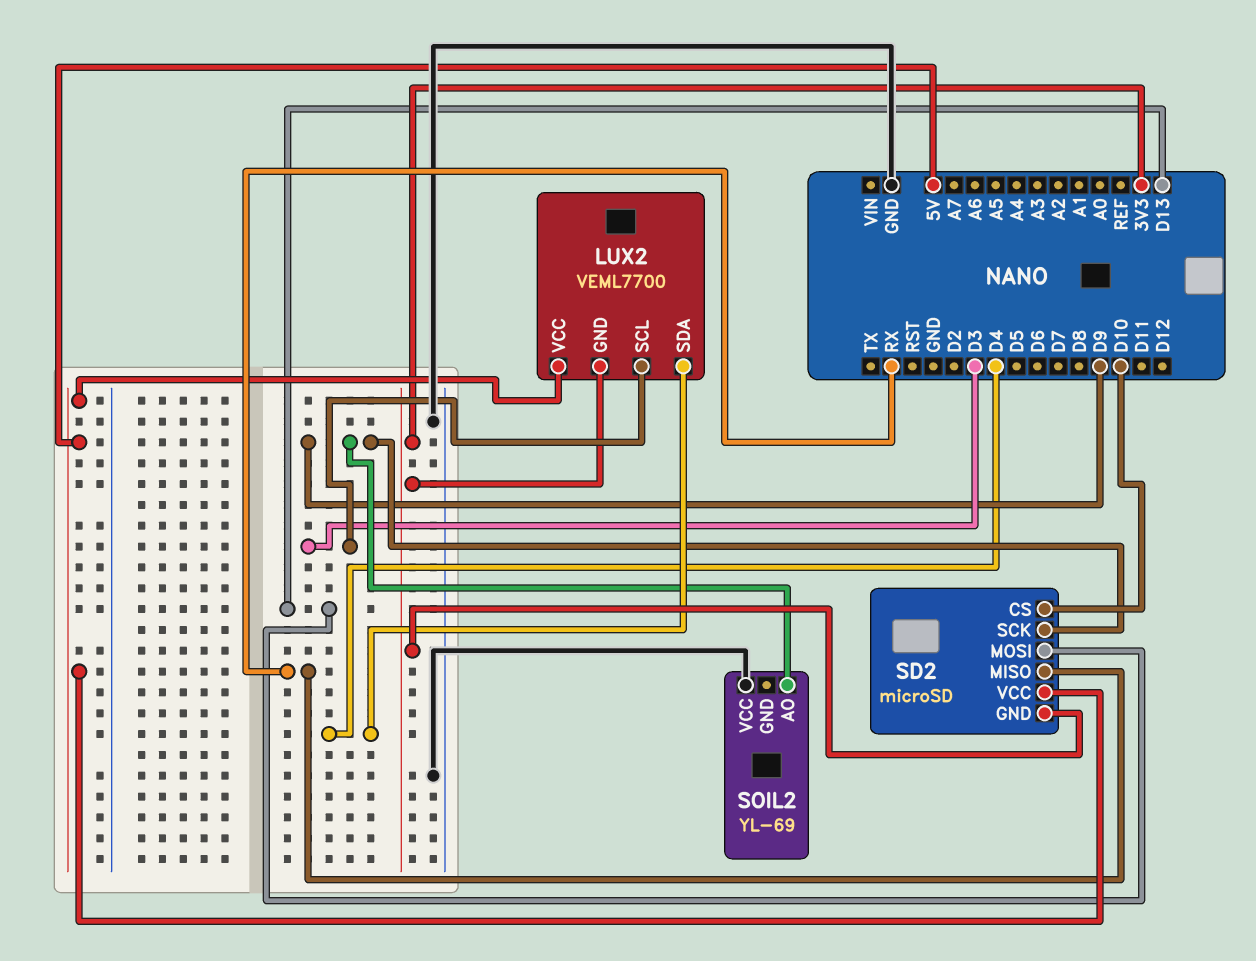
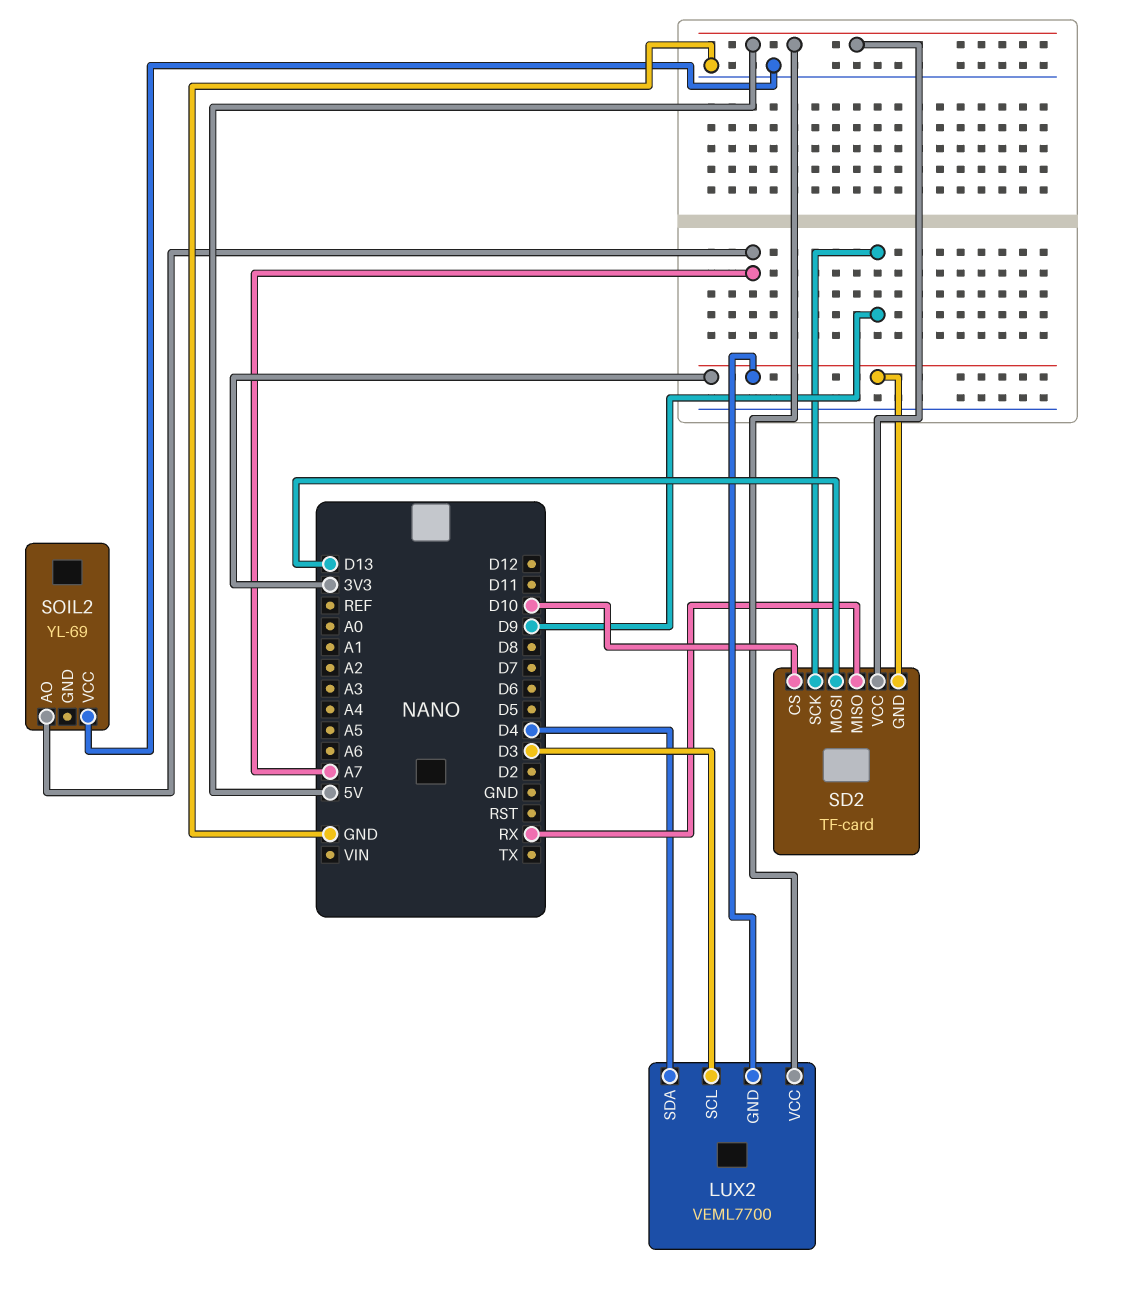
SD2: microSD -> TF-card
SOIL2 pin AO: D9 -> A7

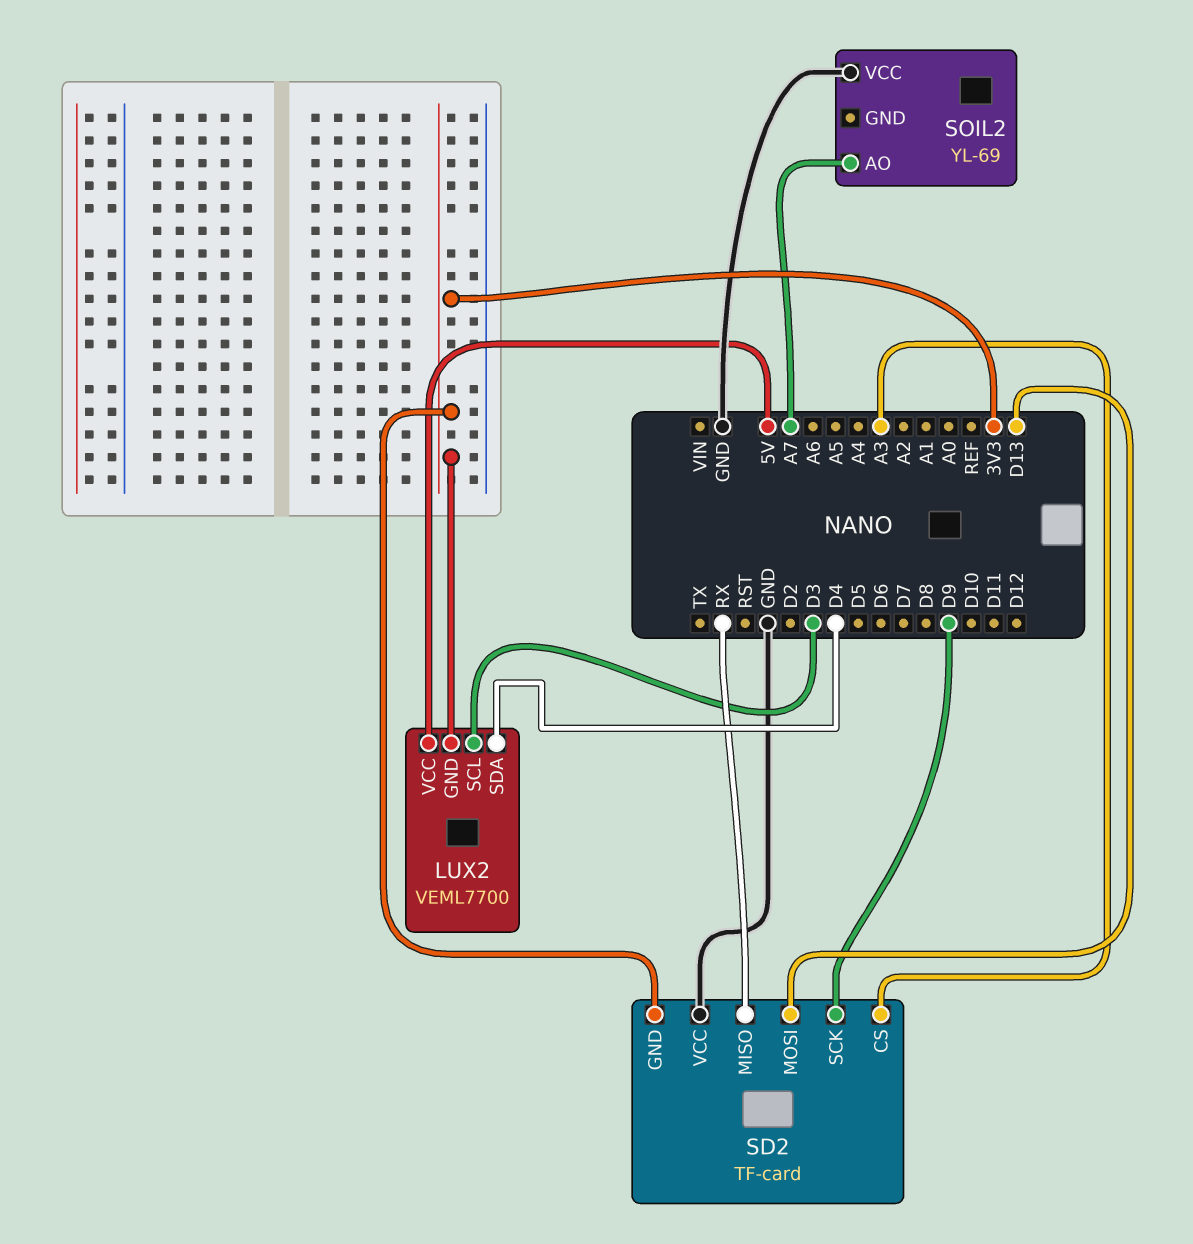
SD2 pin CS: D10 -> A3
SD2 pin VCC: 5V -> GND

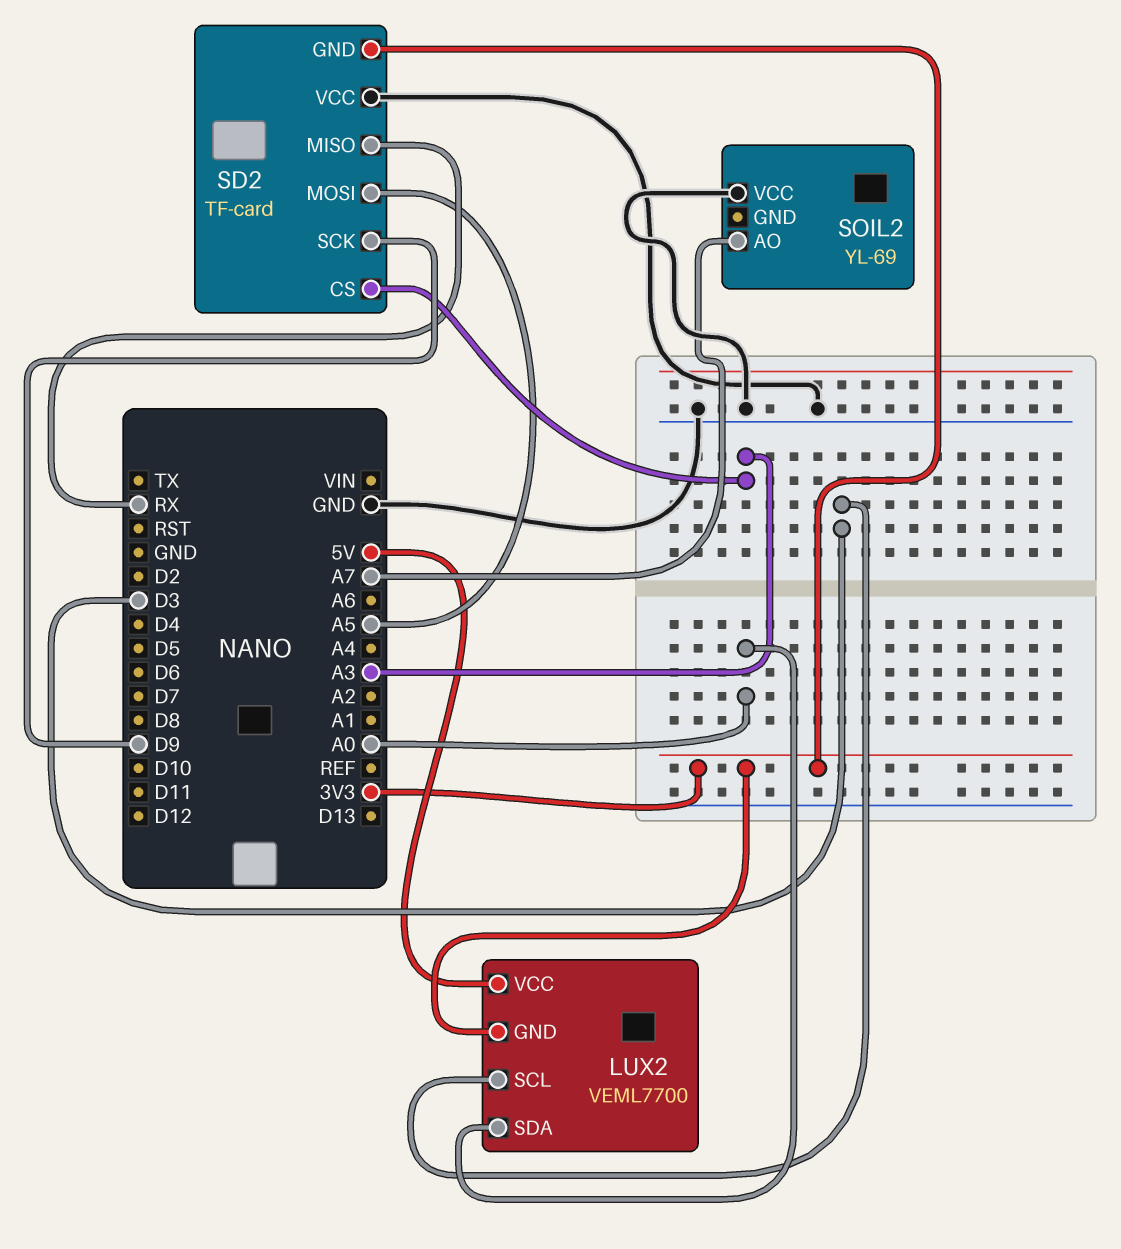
LUX2 pin SDA: D4 -> A0
SD2 pin MOSI: D13 -> A5

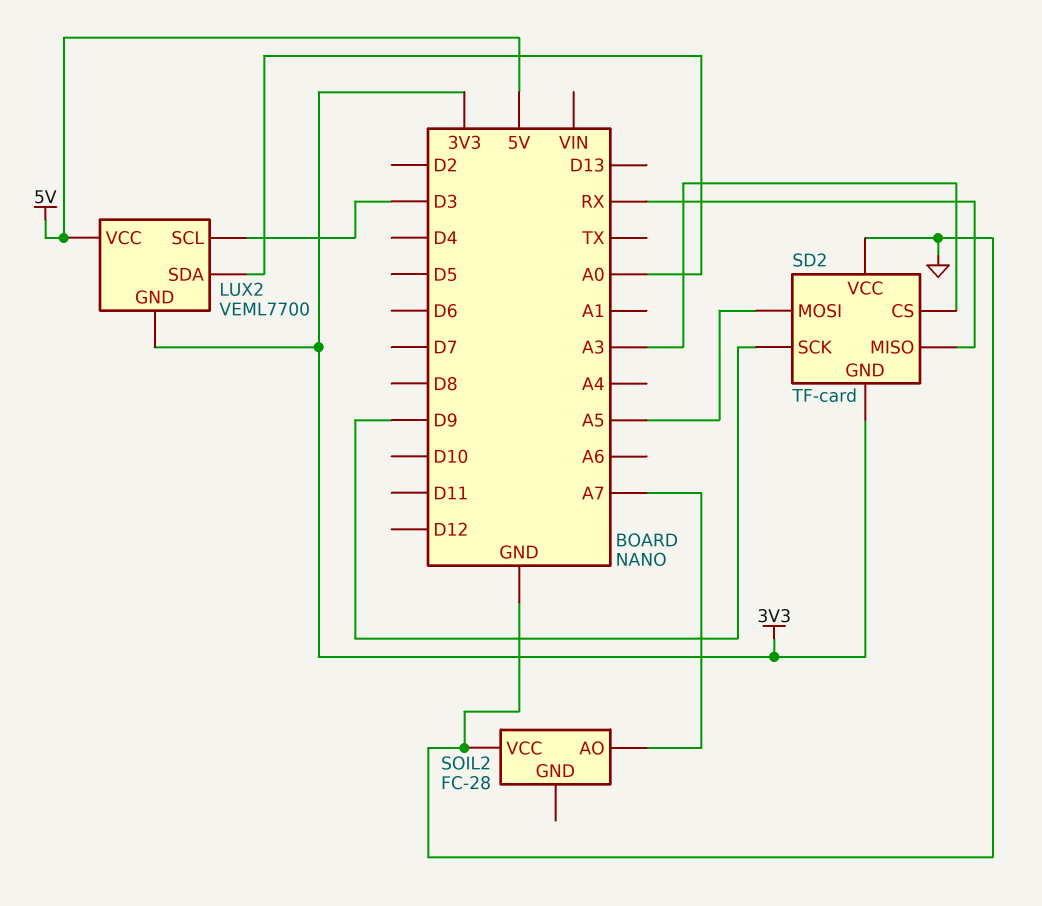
SOIL2: YL-69 -> FC-28

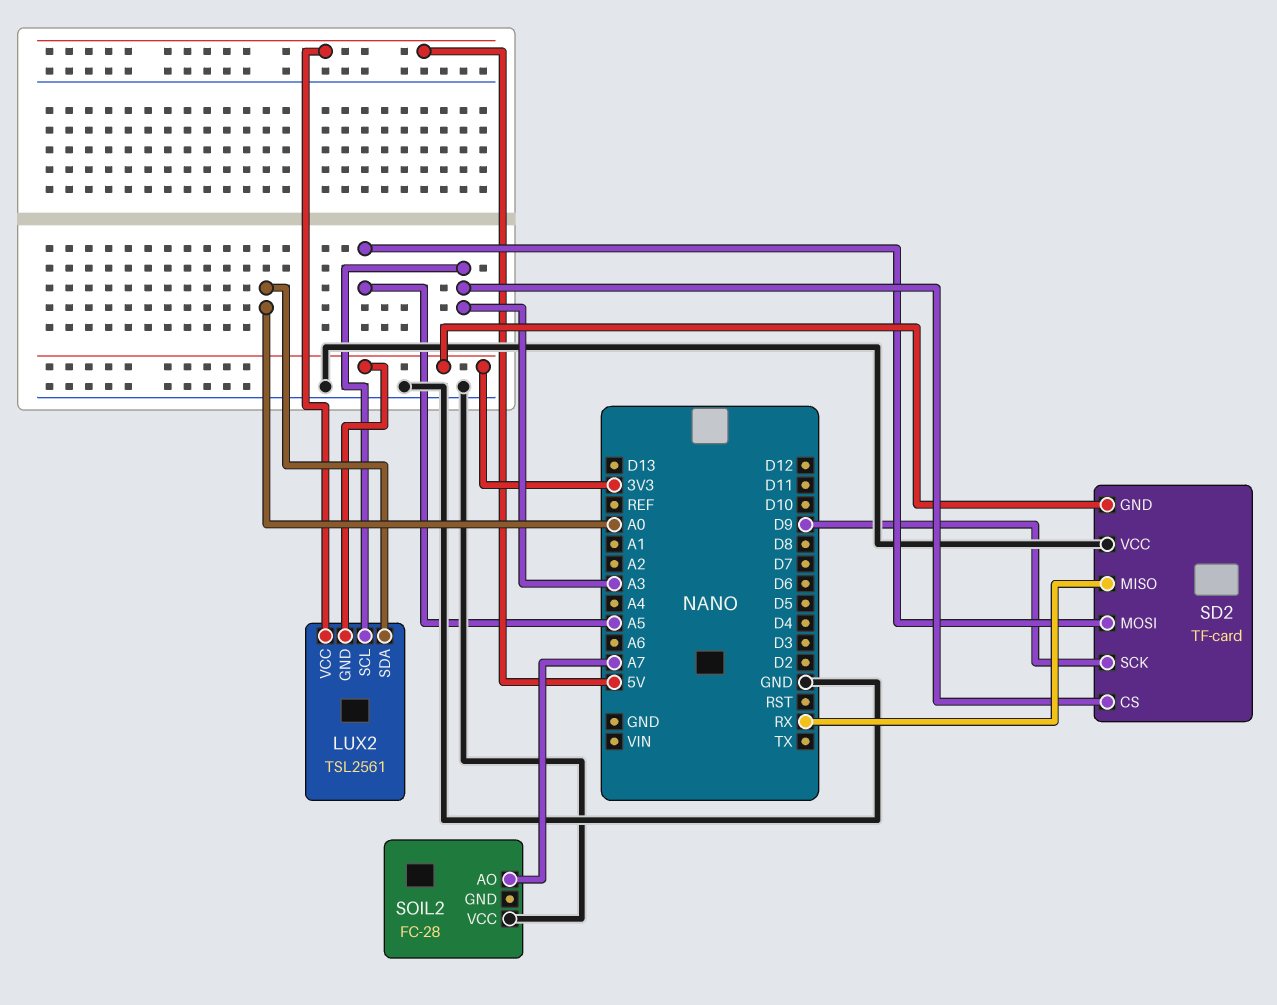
LUX2: VEML7700 -> TSL2561
LUX2 pin SCL: D3 -> A3

